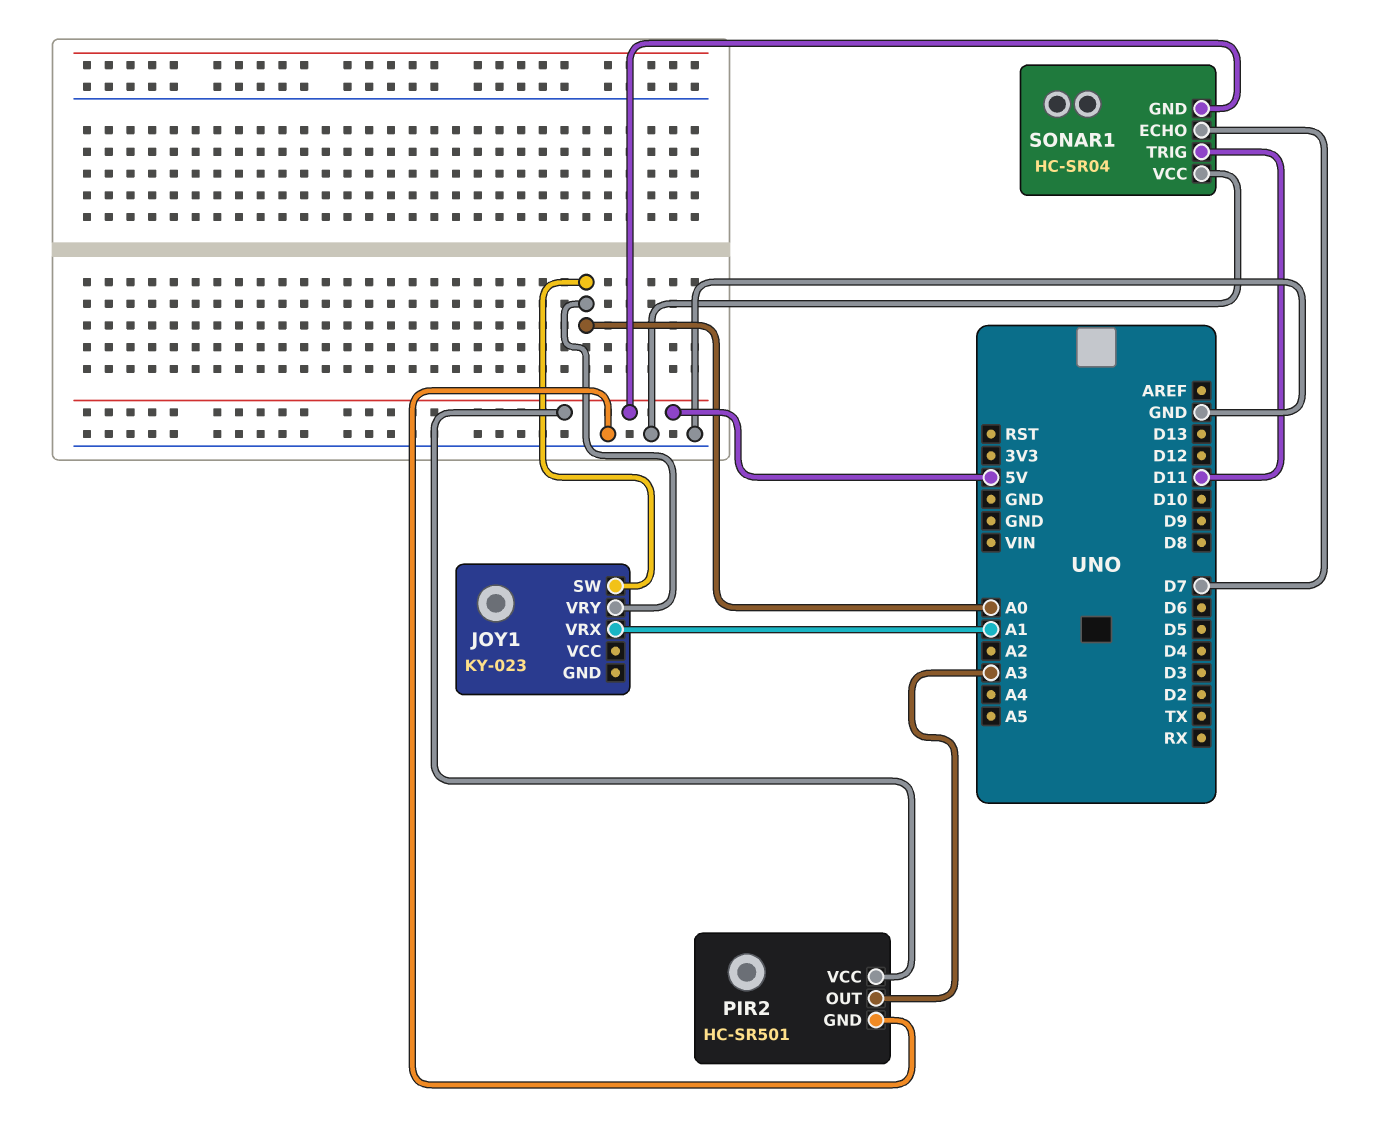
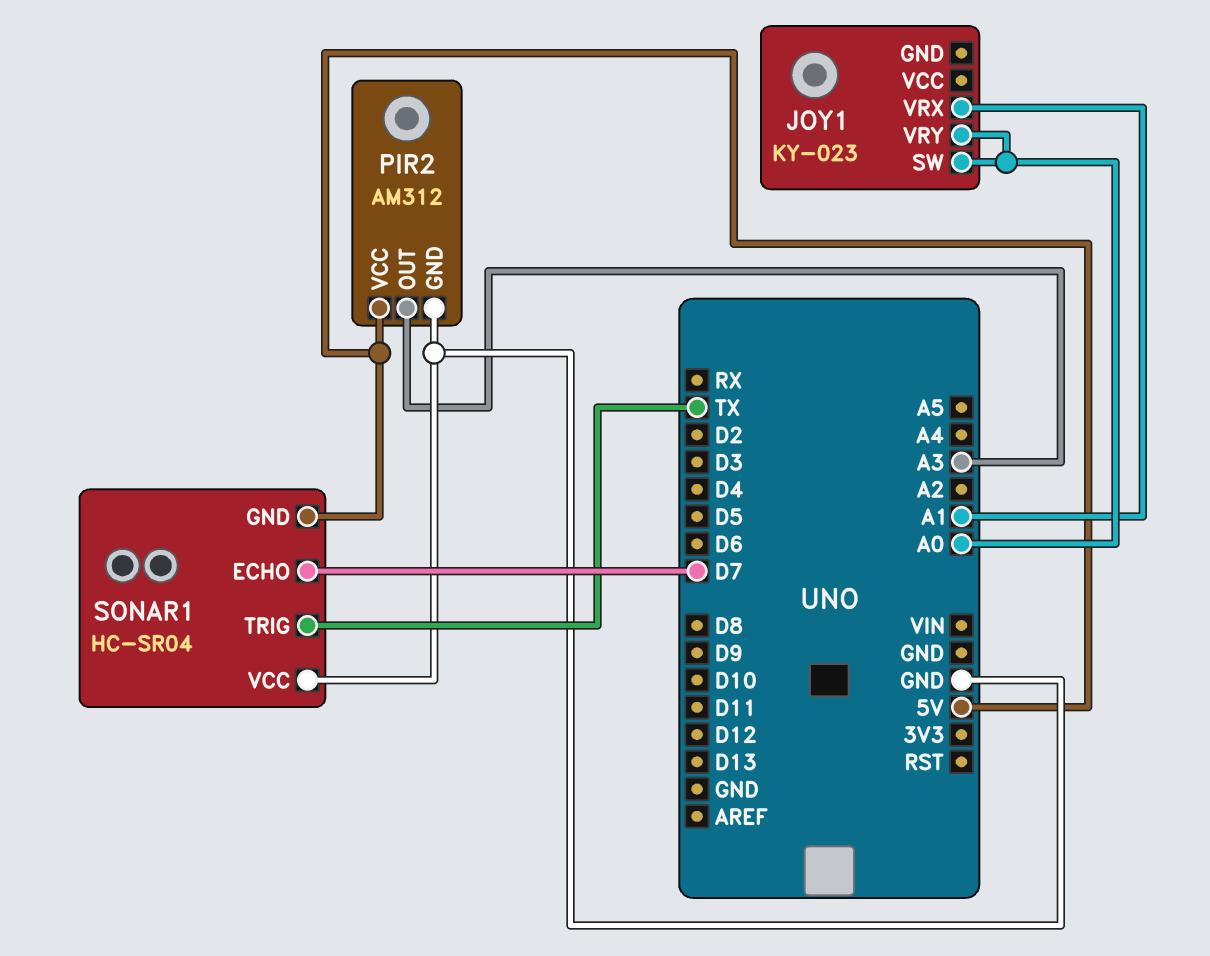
PIR2: HC-SR501 -> AM312
SONAR1 pin TRIG: D11 -> TX

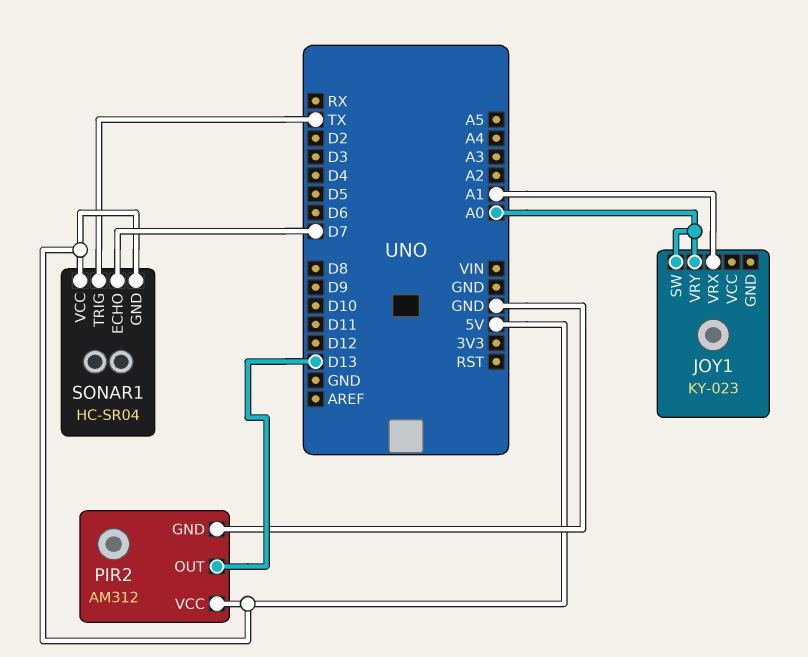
PIR2 pin OUT: A3 -> D13
SONAR1 pin VCC: GND -> 5V

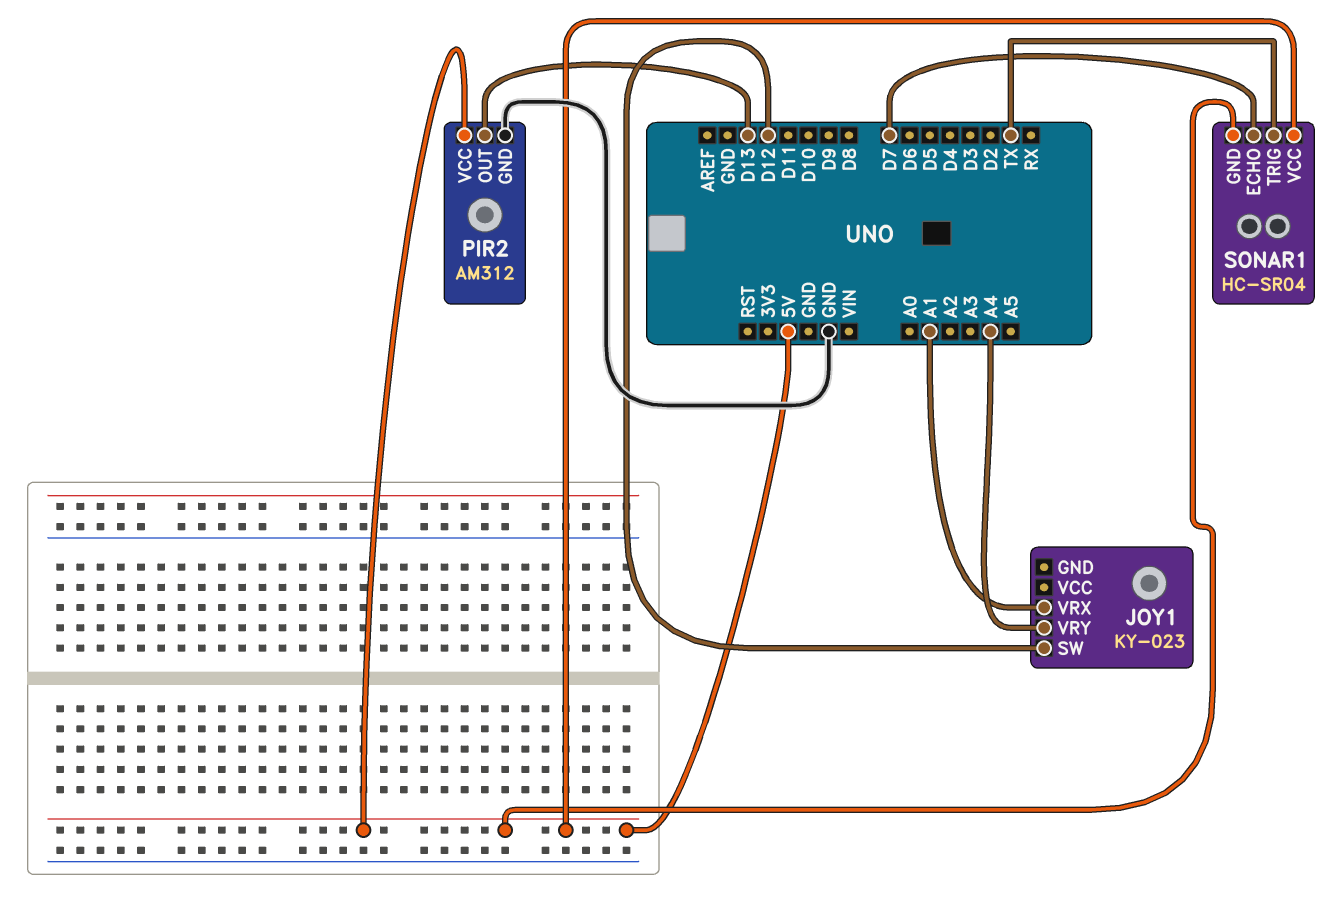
JOY1 pin SW: A0 -> D12
JOY1 pin VRY: A0 -> A4

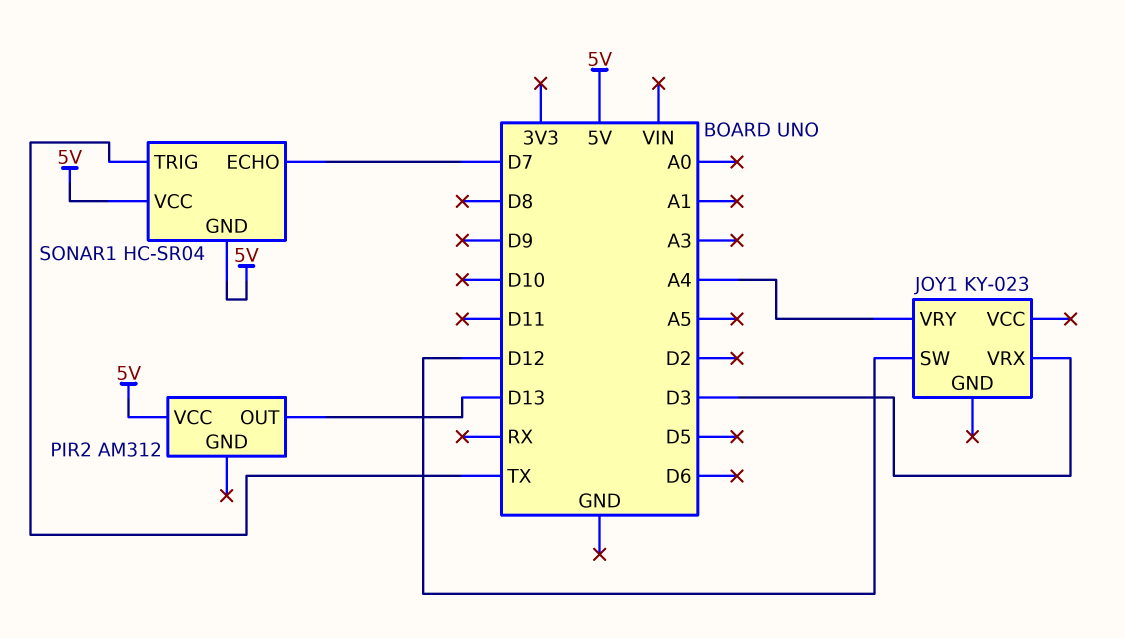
JOY1 pin VRX: A1 -> D3
PIR2 pin GND: GND -> none

